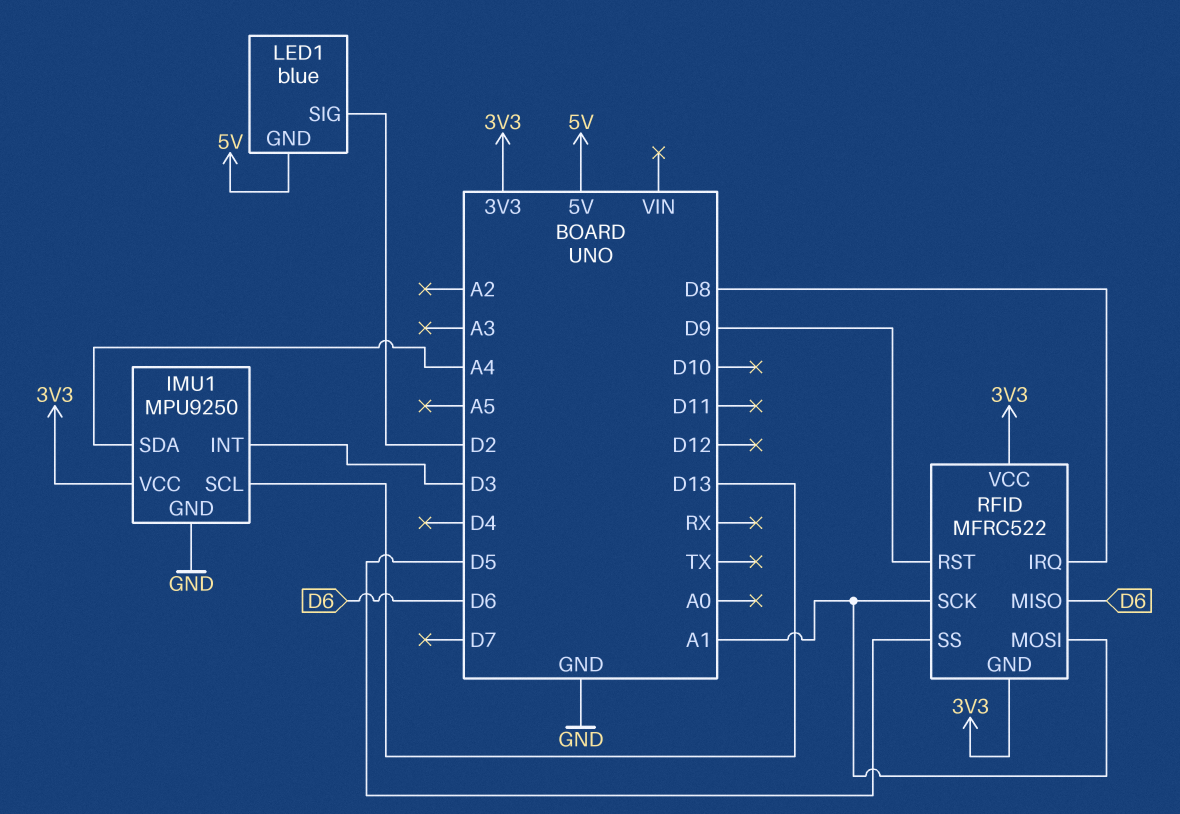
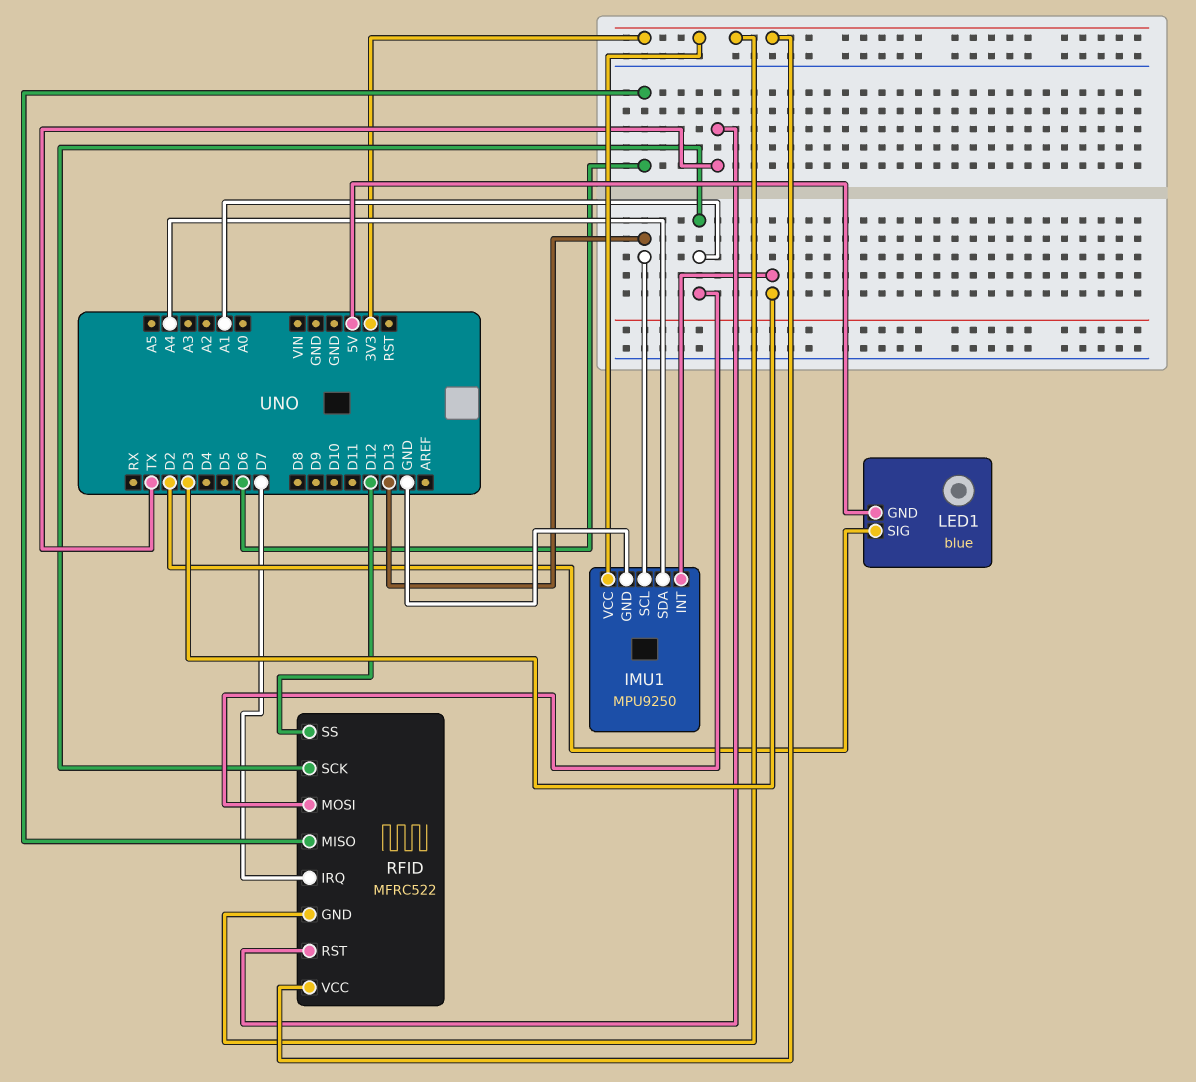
RFID pin IRQ: D8 -> D7
RFID pin RST: D9 -> TX
RFID pin SS: D5 -> D12

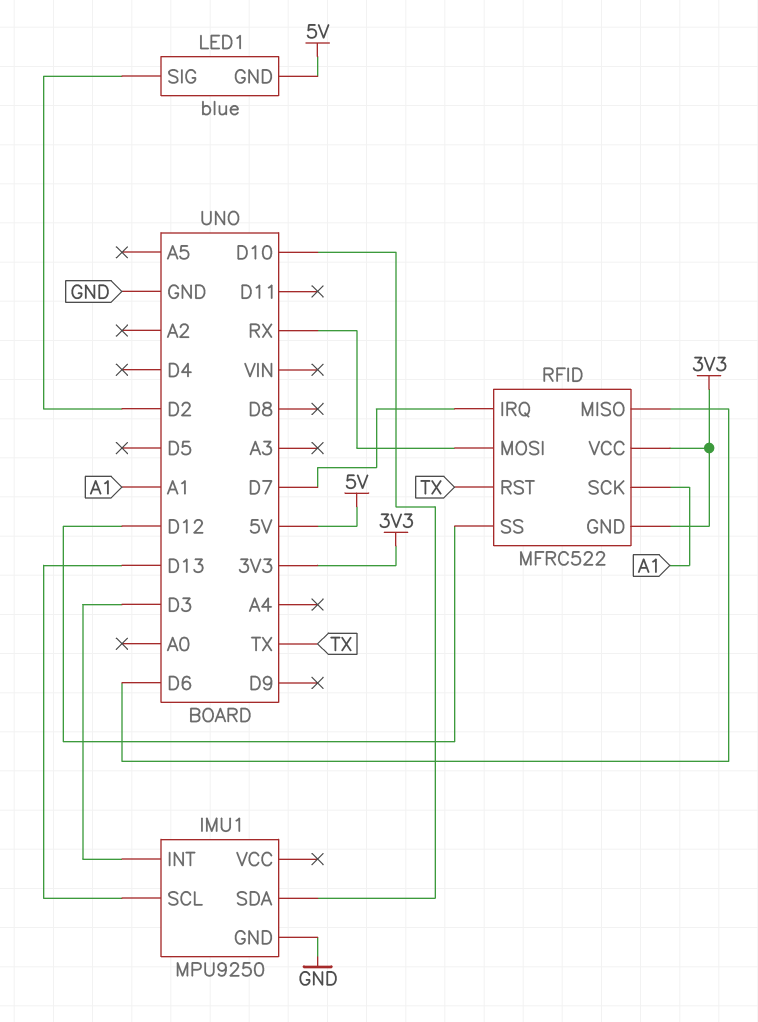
IMU1 pin SDA: A4 -> D10
IMU1 pin VCC: 3V3 -> none
RFID pin MOSI: A1 -> RX

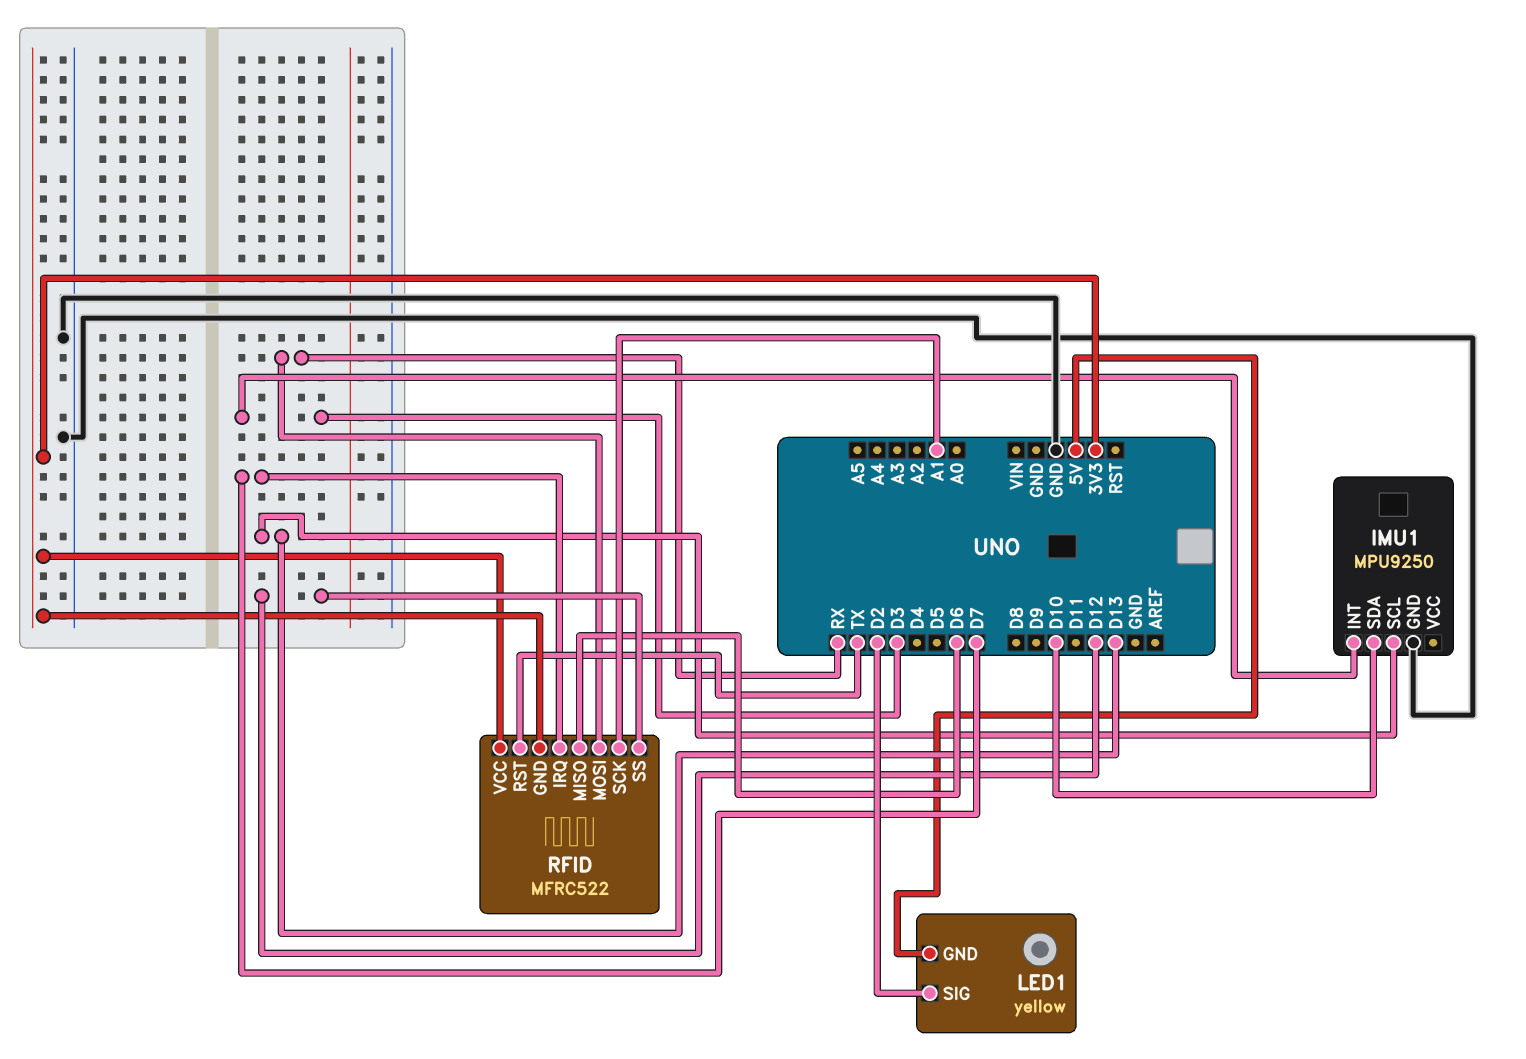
LED1: blue -> yellow

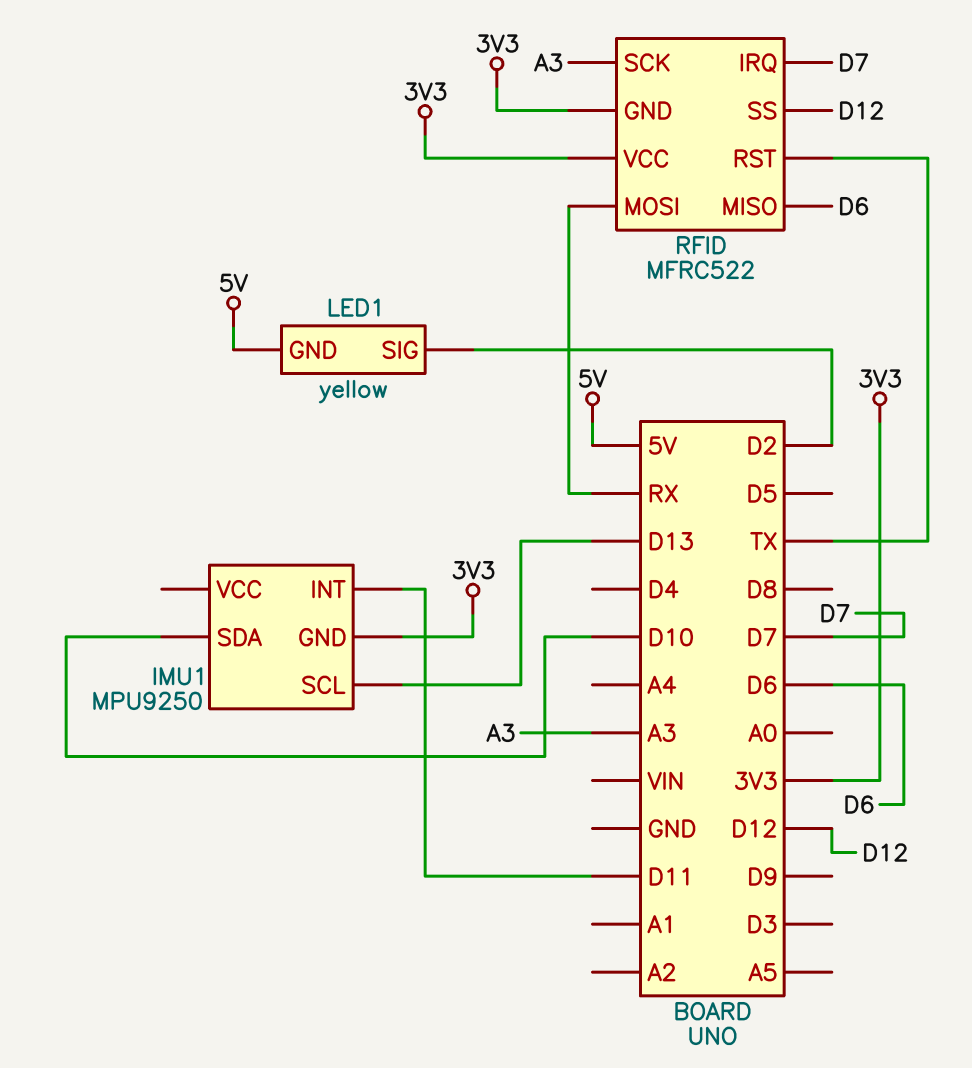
IMU1 pin GND: GND -> 3V3
IMU1 pin INT: D3 -> D11
RFID pin SCK: A1 -> A3

